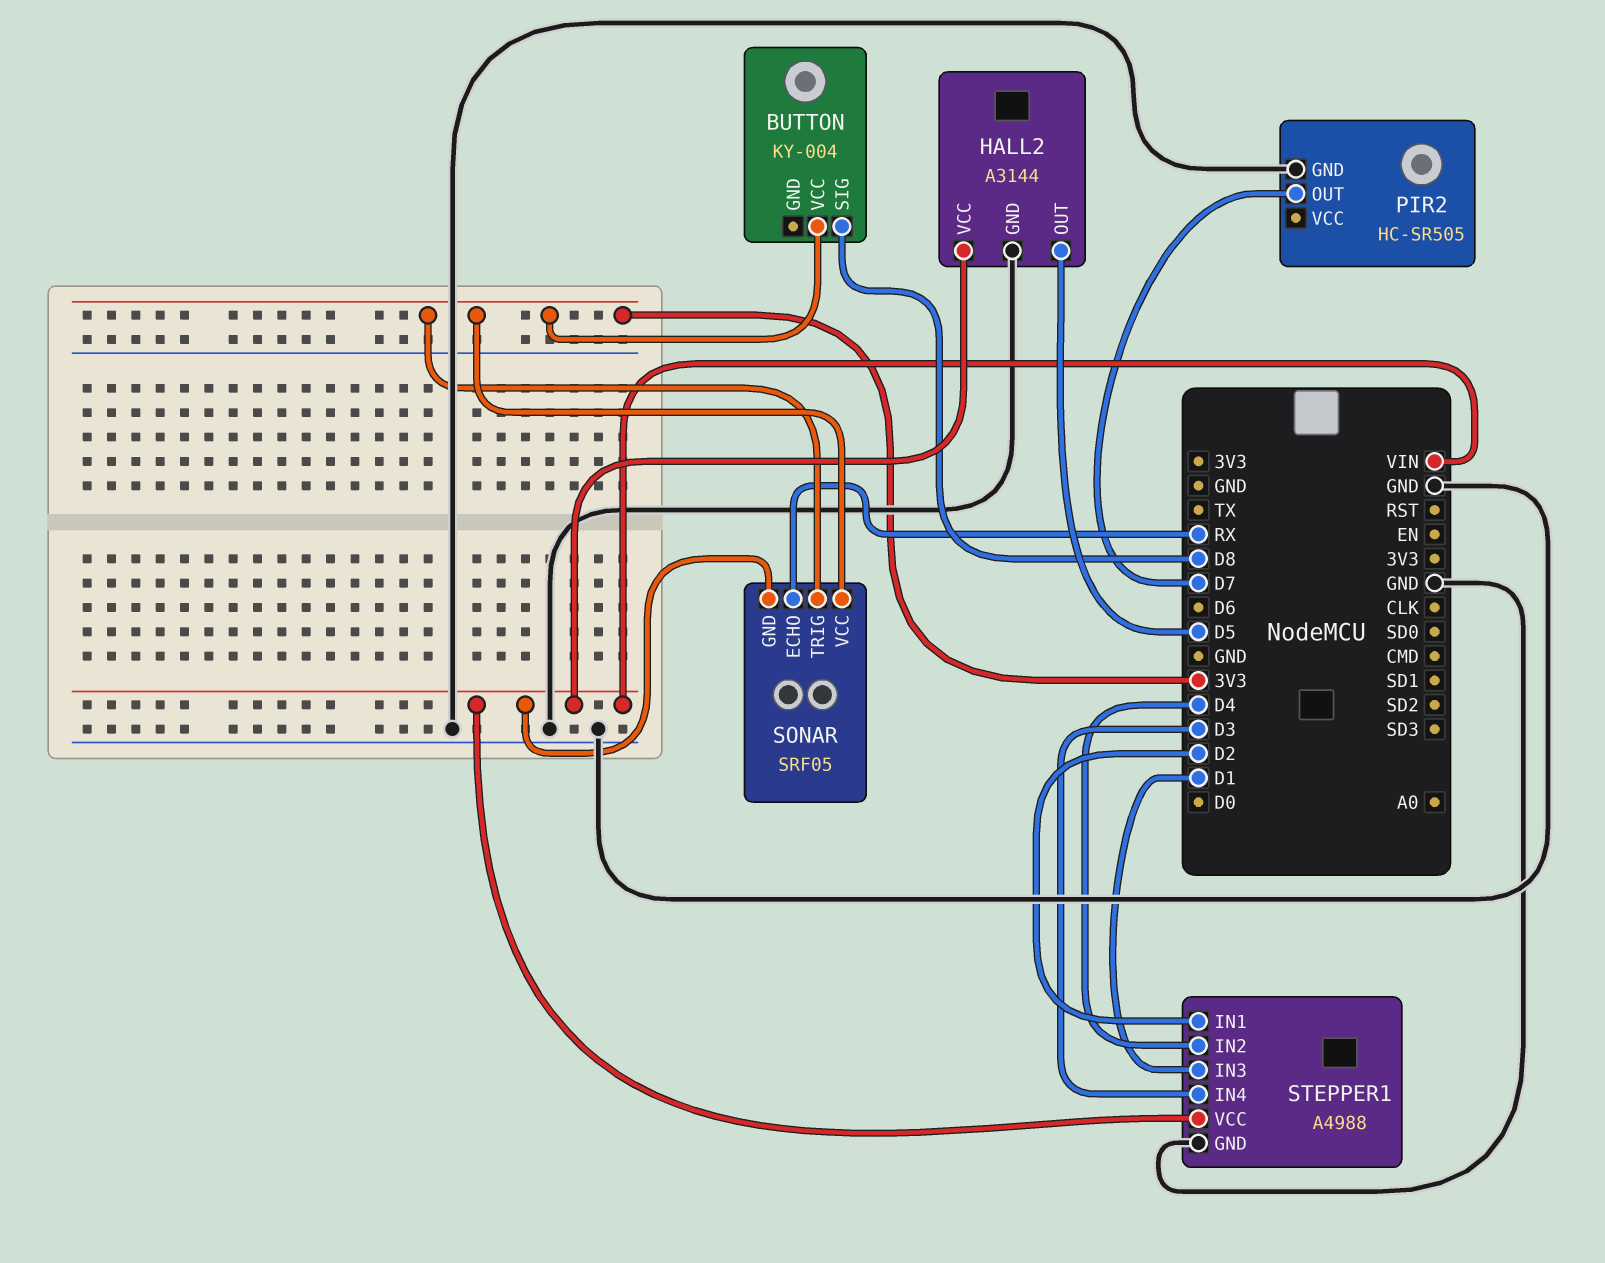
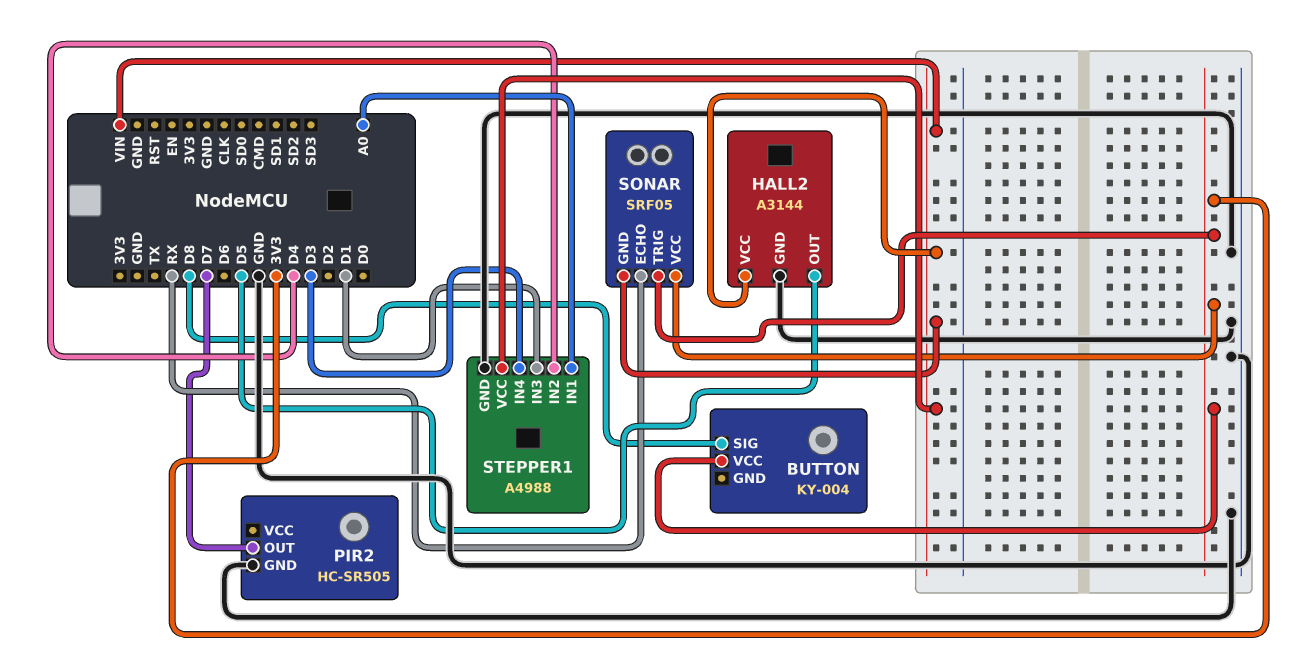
STEPPER1 pin IN1: D2 -> A0

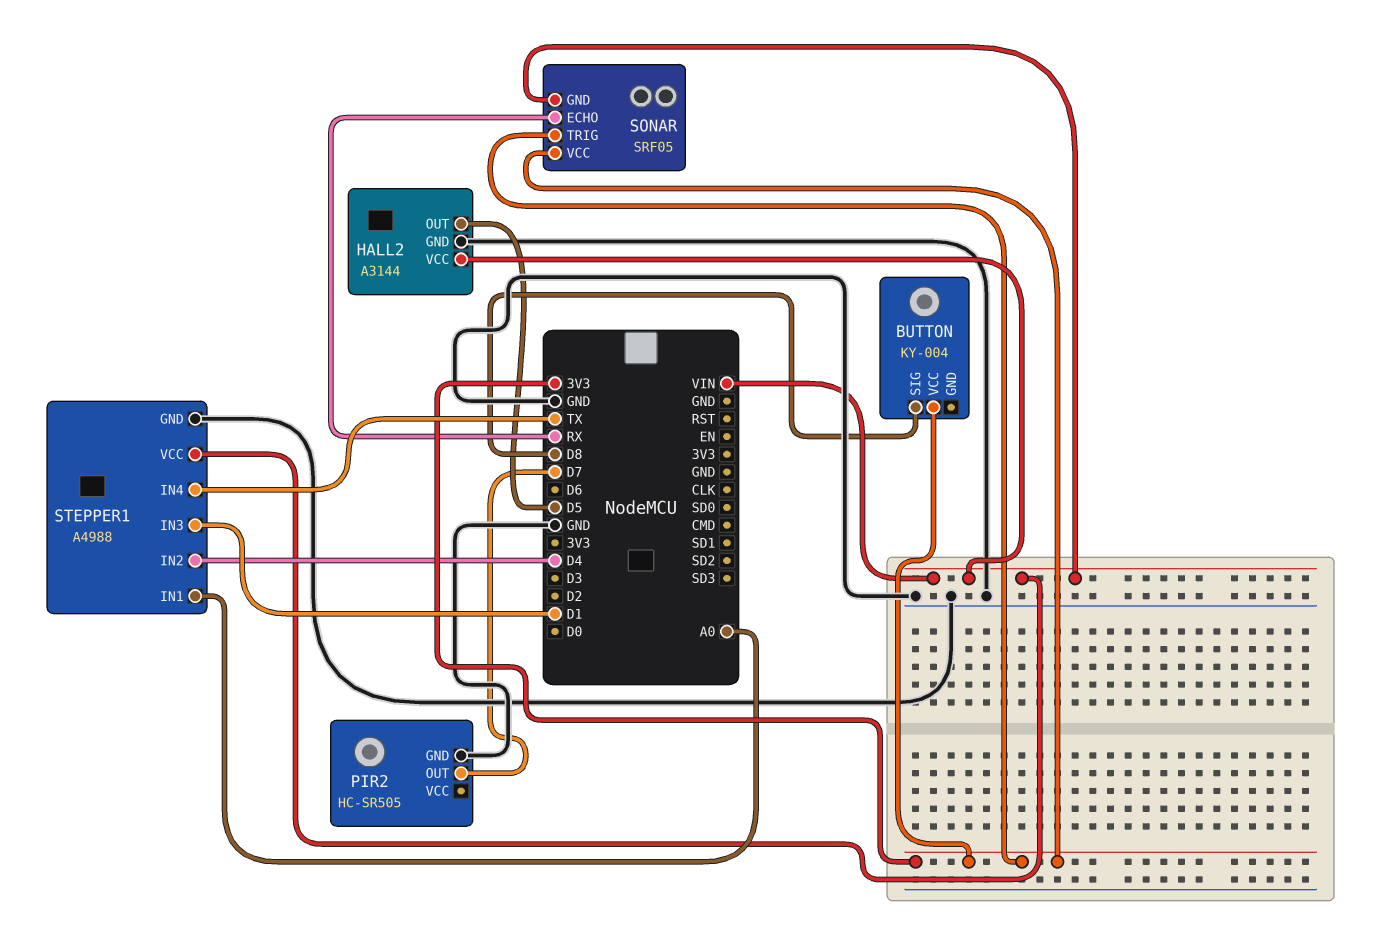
STEPPER1 pin IN4: D3 -> TX

